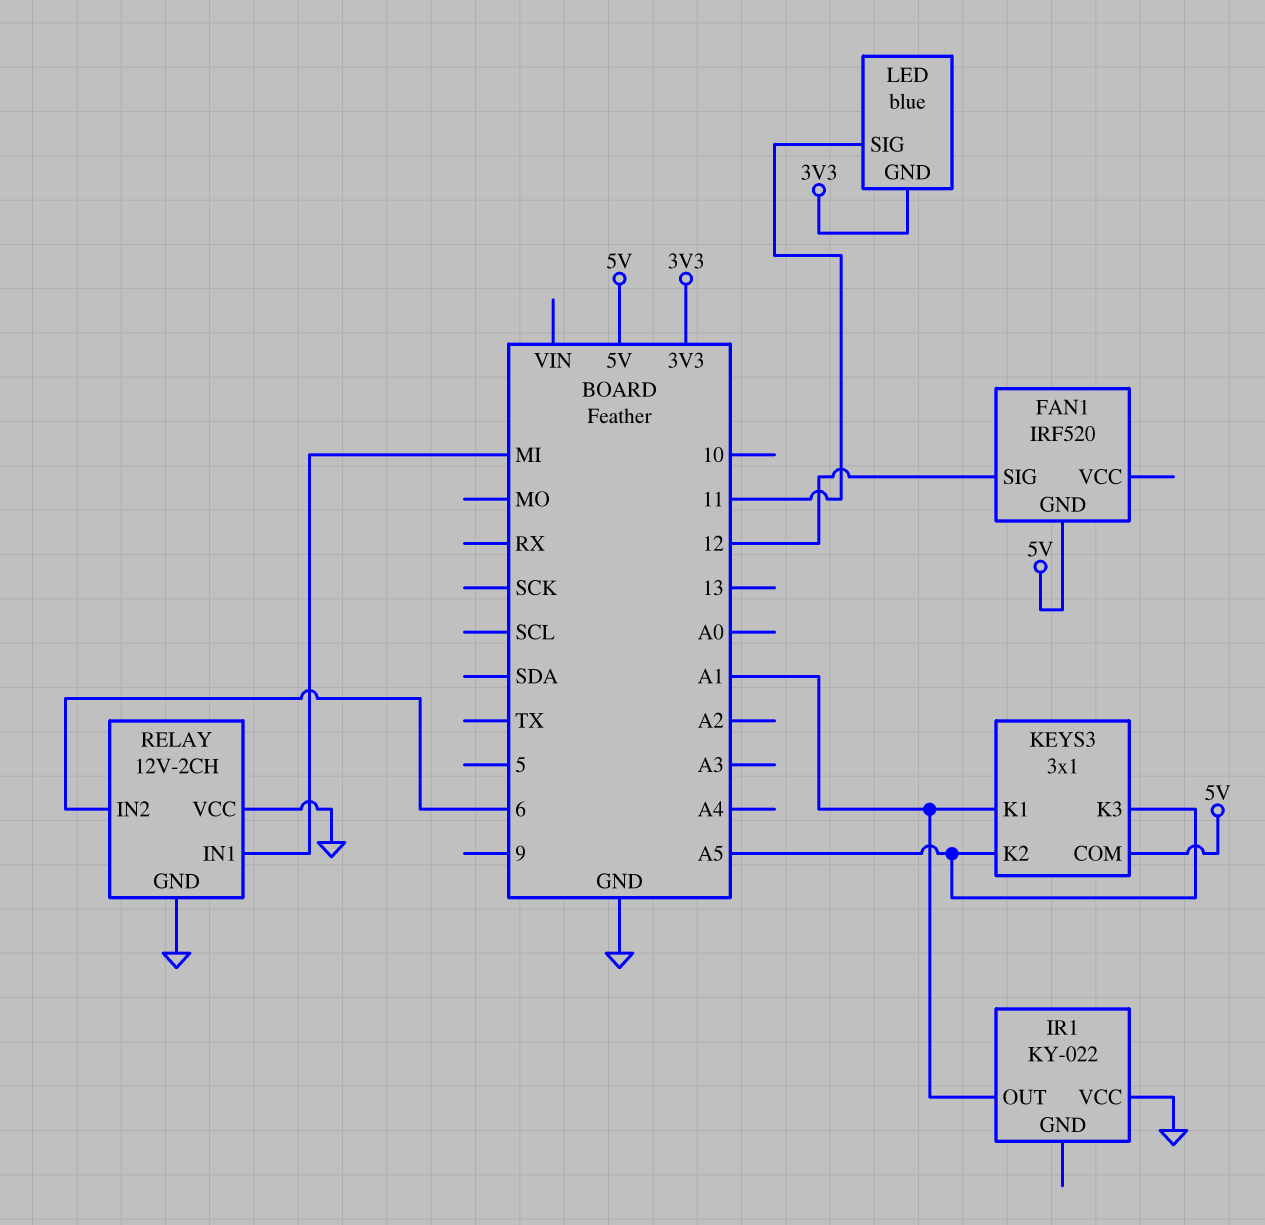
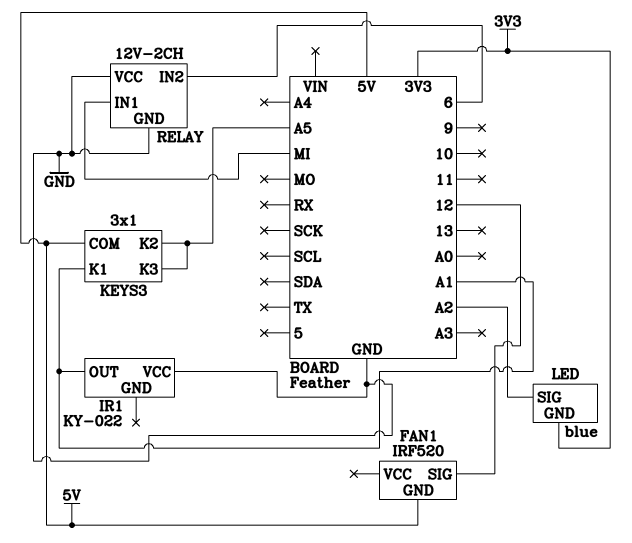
LED pin SIG: 11 -> A2

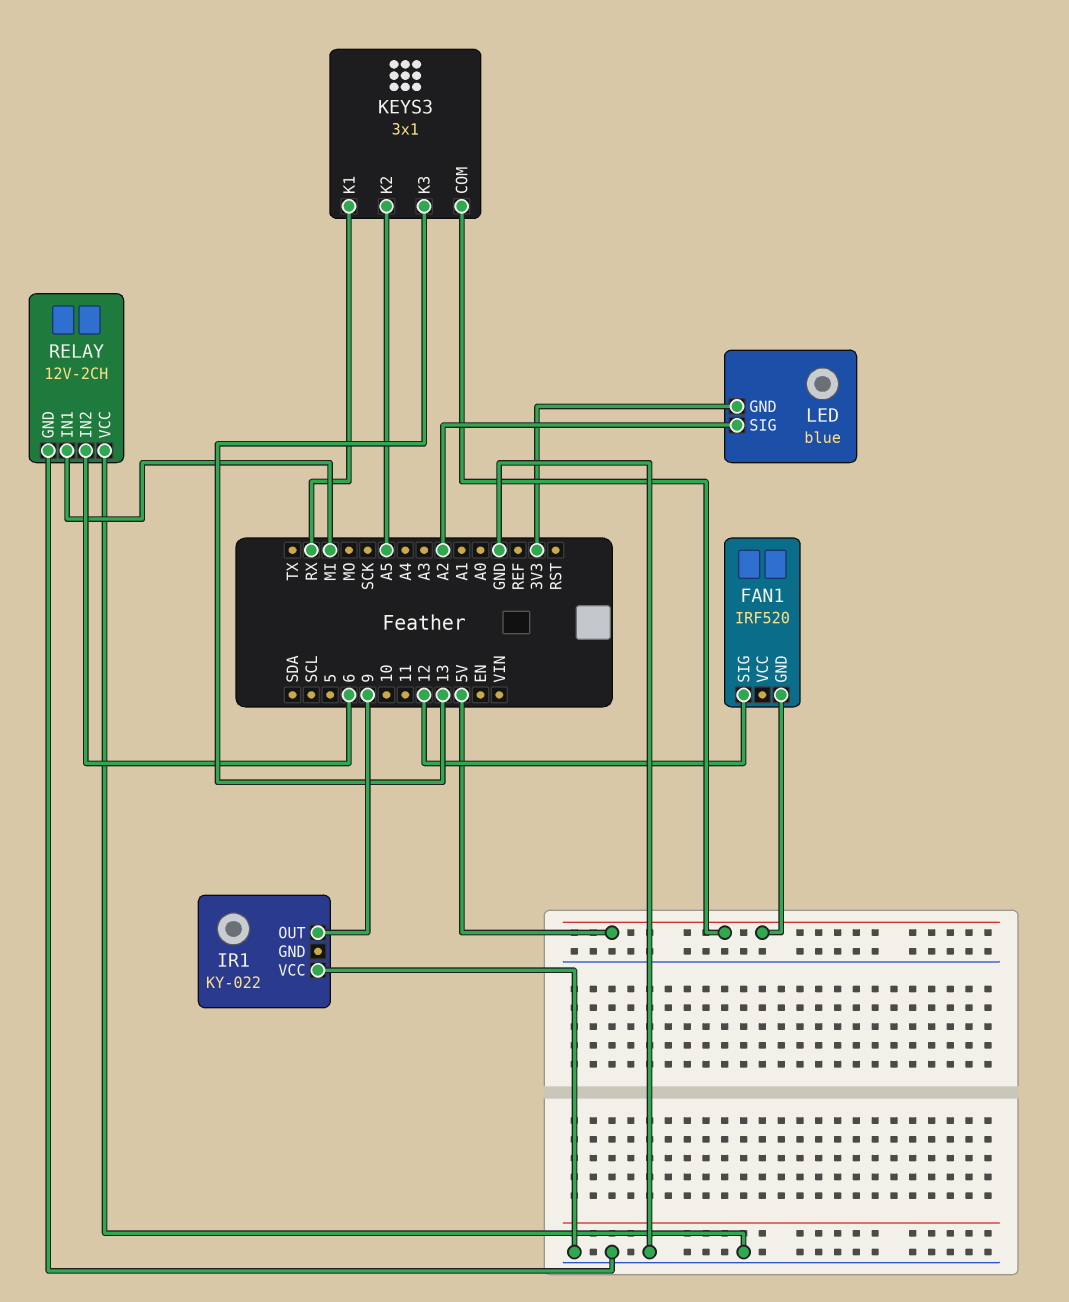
IR1 pin OUT: A1 -> 9
KEYS3 pin K1: A1 -> RX
KEYS3 pin K3: A5 -> 13

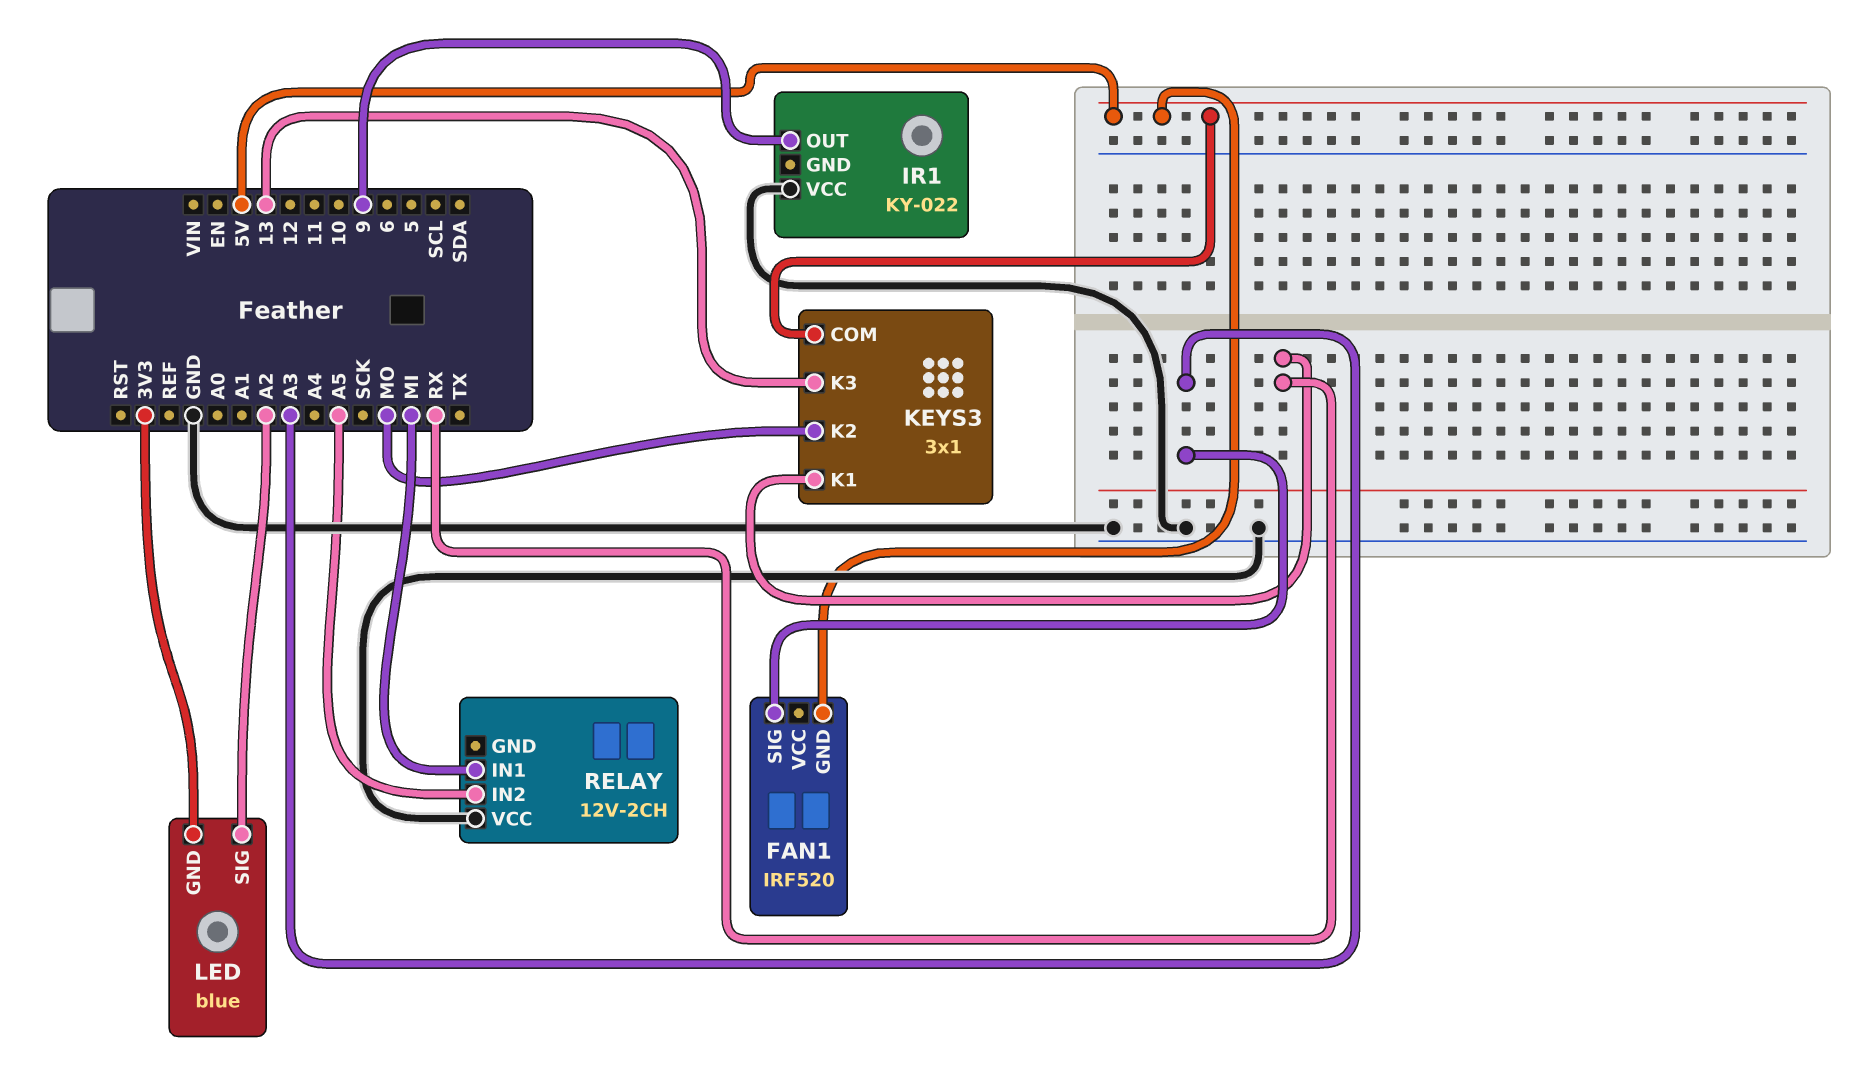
FAN1 pin SIG: 12 -> A3
KEYS3 pin K2: A5 -> MO
RELAY pin GND: GND -> none
RELAY pin IN2: 6 -> A5

